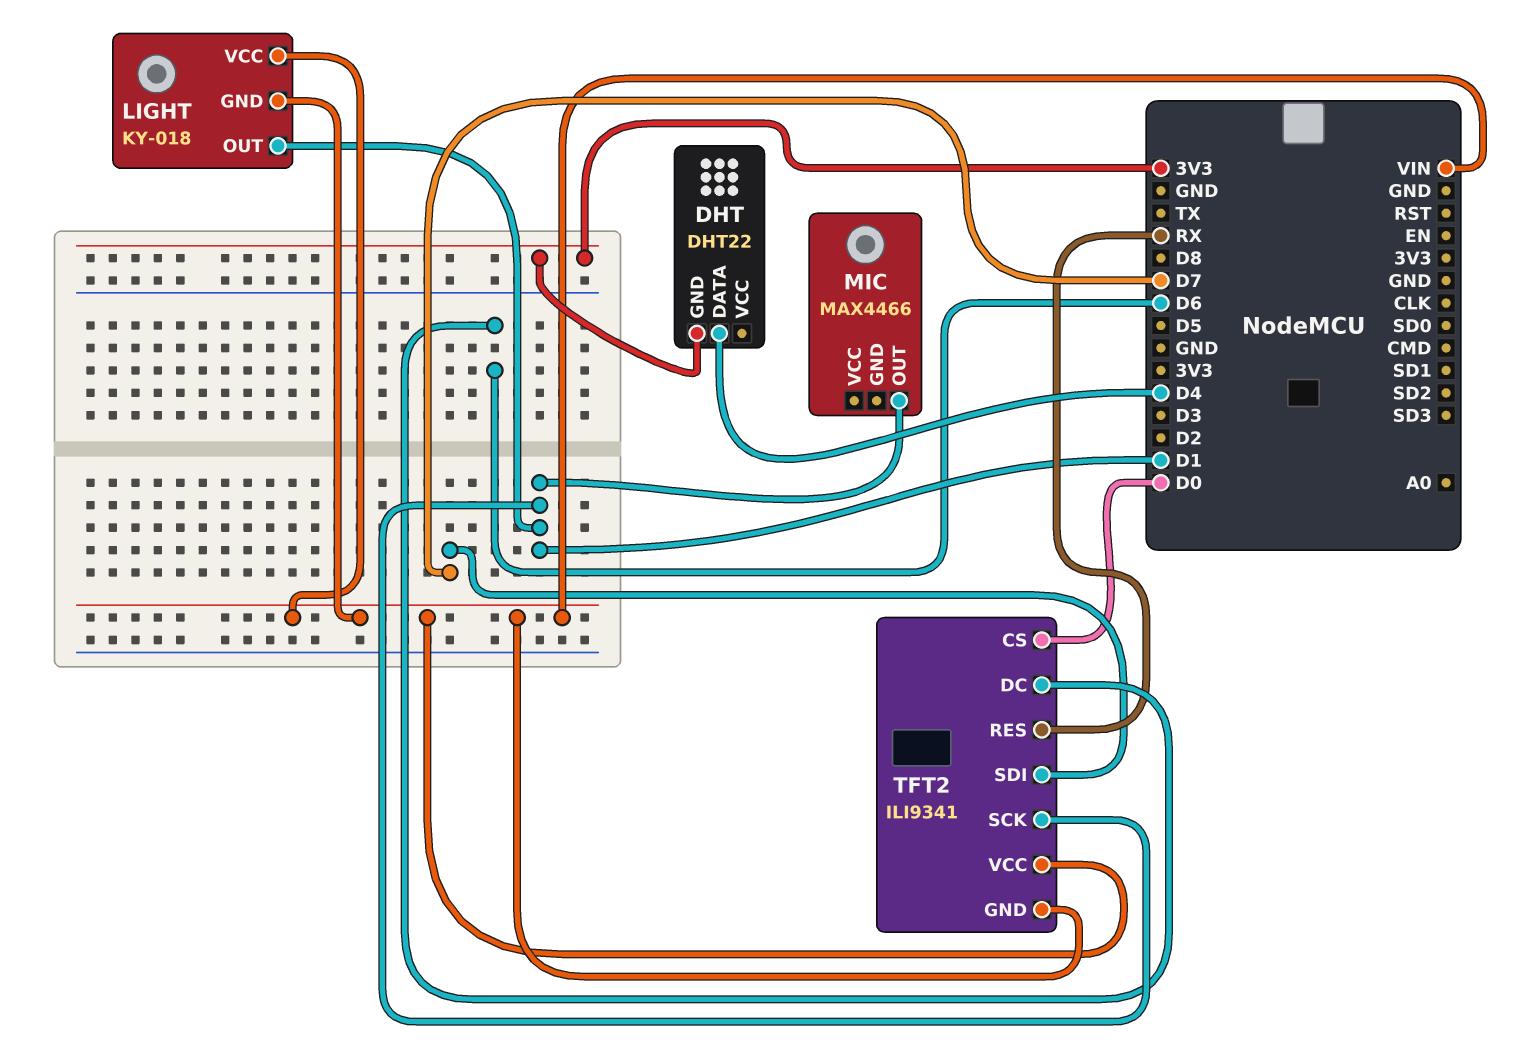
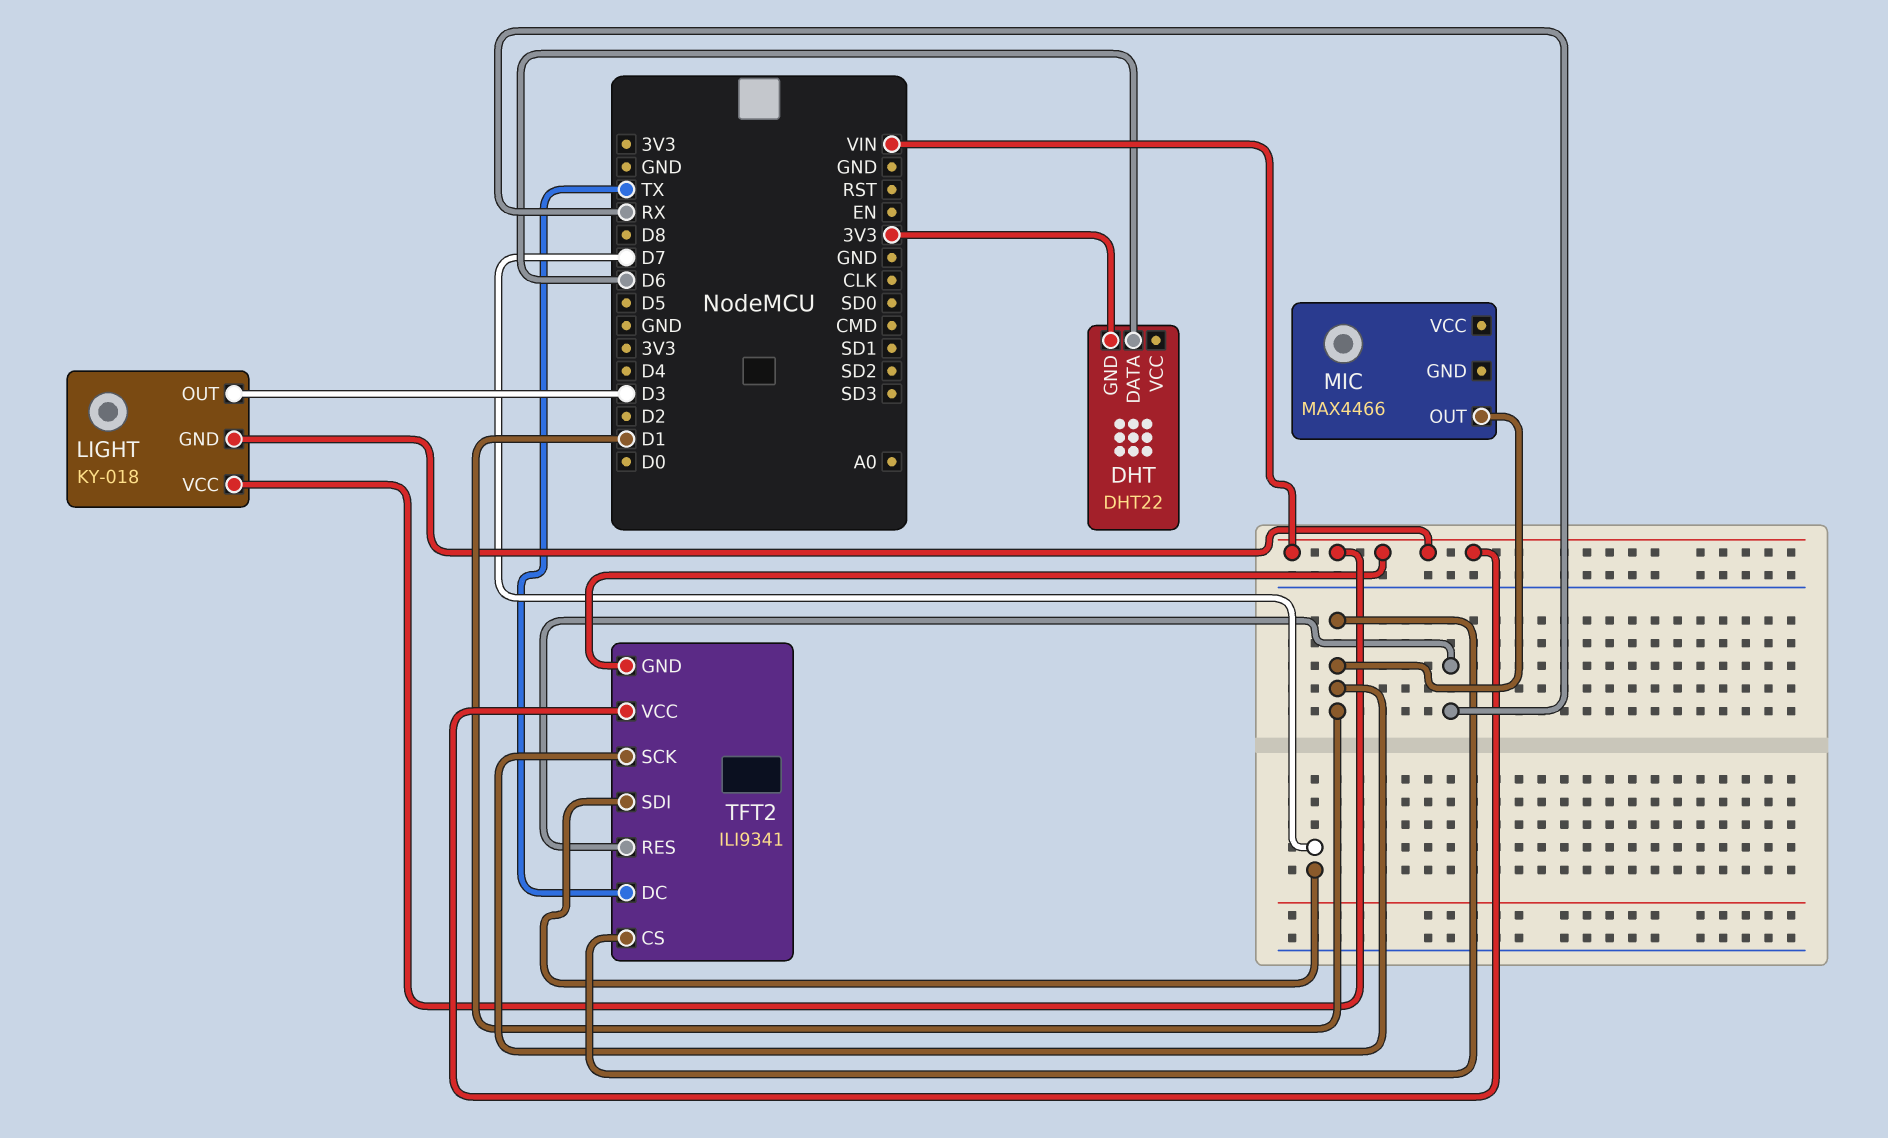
DHT pin DATA: D4 -> D6
LIGHT pin OUT: D1 -> D3
TFT2 pin CS: D0 -> D1
TFT2 pin DC: D6 -> TX

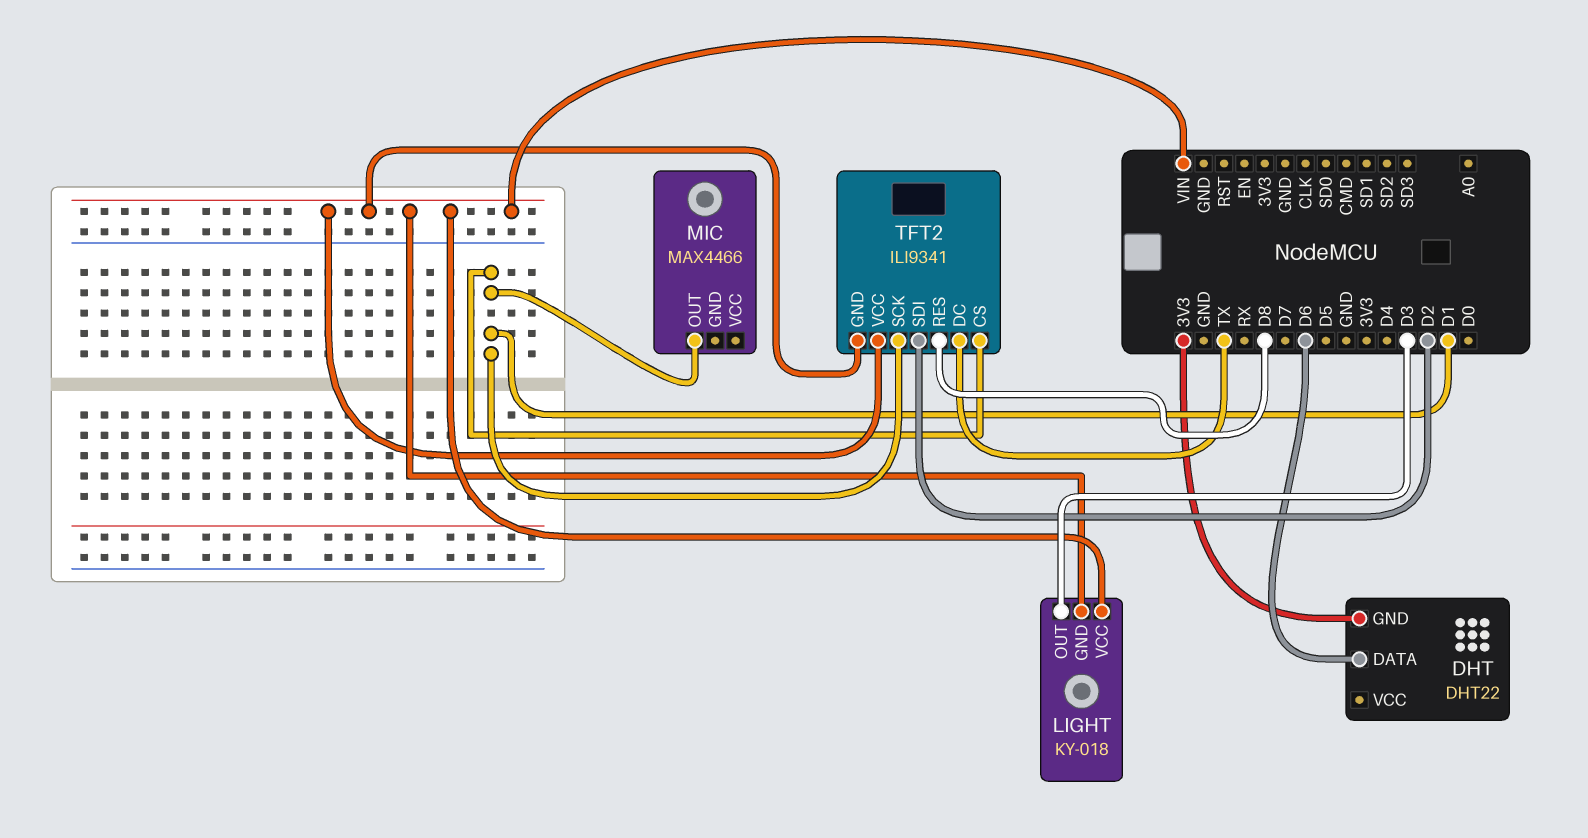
TFT2 pin RES: RX -> D8
TFT2 pin SDI: D7 -> D2

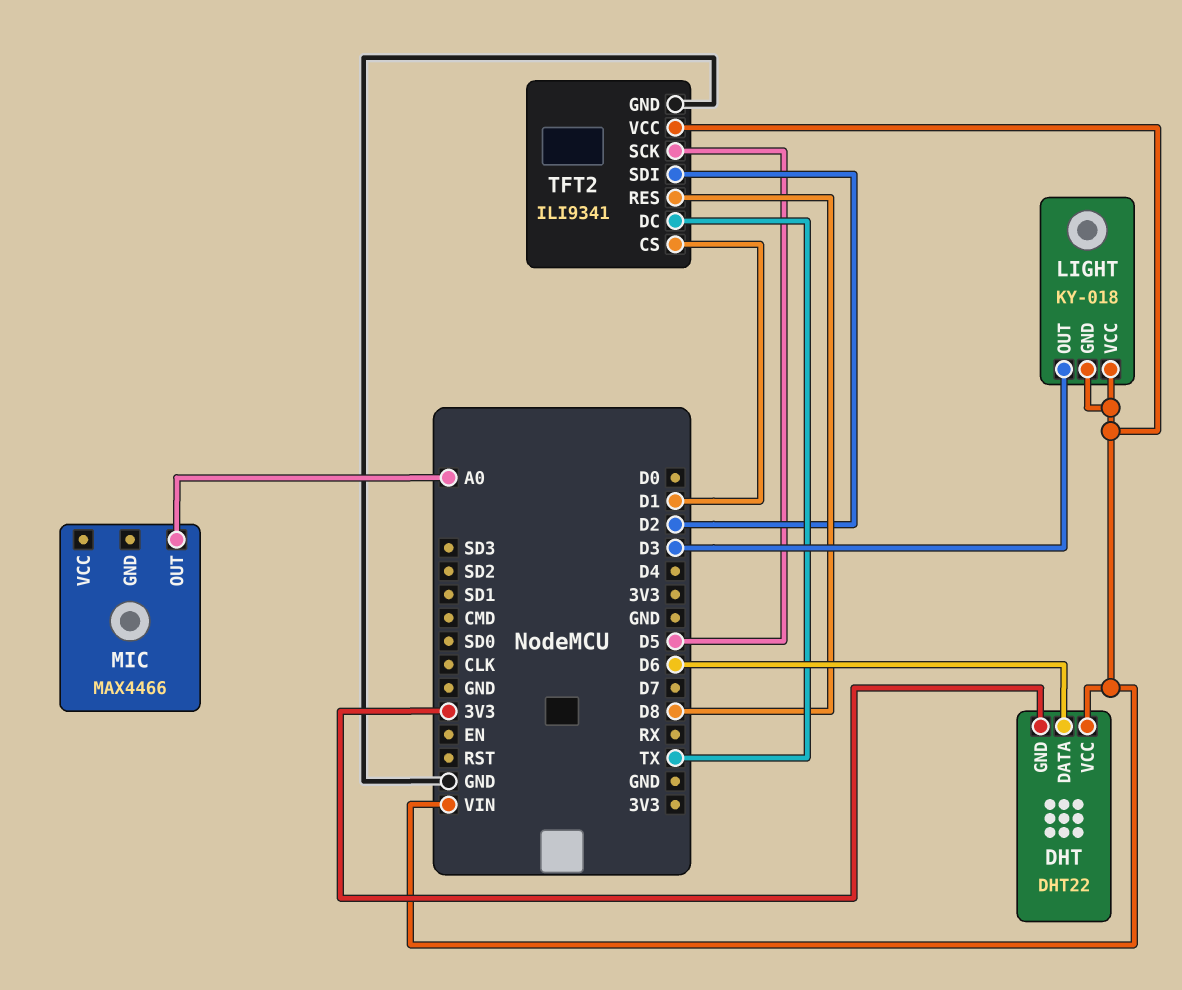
DHT pin VCC: none -> VIN
MIC pin OUT: D1 -> A0
TFT2 pin GND: VIN -> GND
TFT2 pin SCK: D1 -> D5

